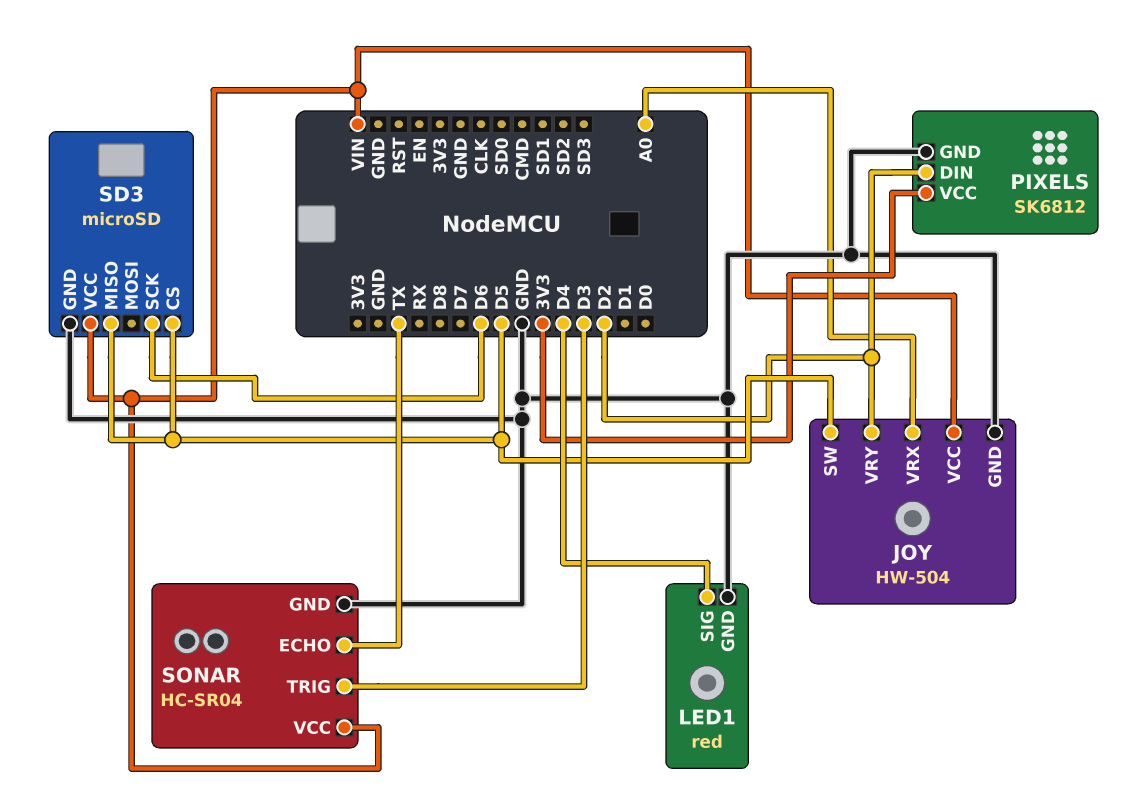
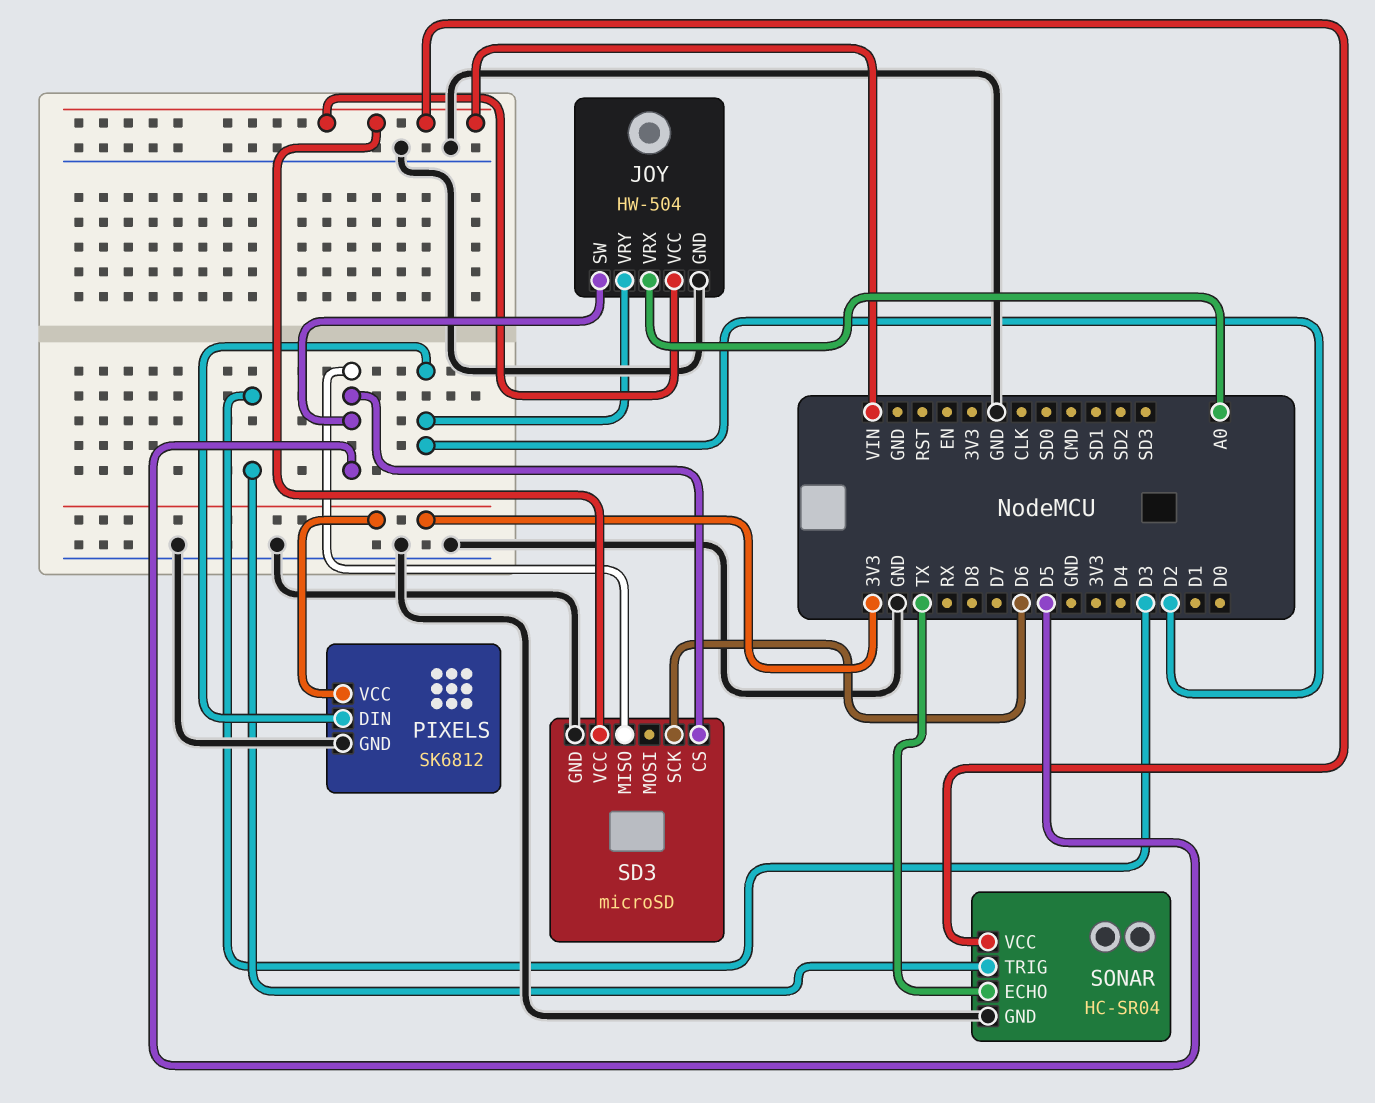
LED1: red -> none
LED1 pin GND: GND -> none
LED1 pin SIG: D4 -> none

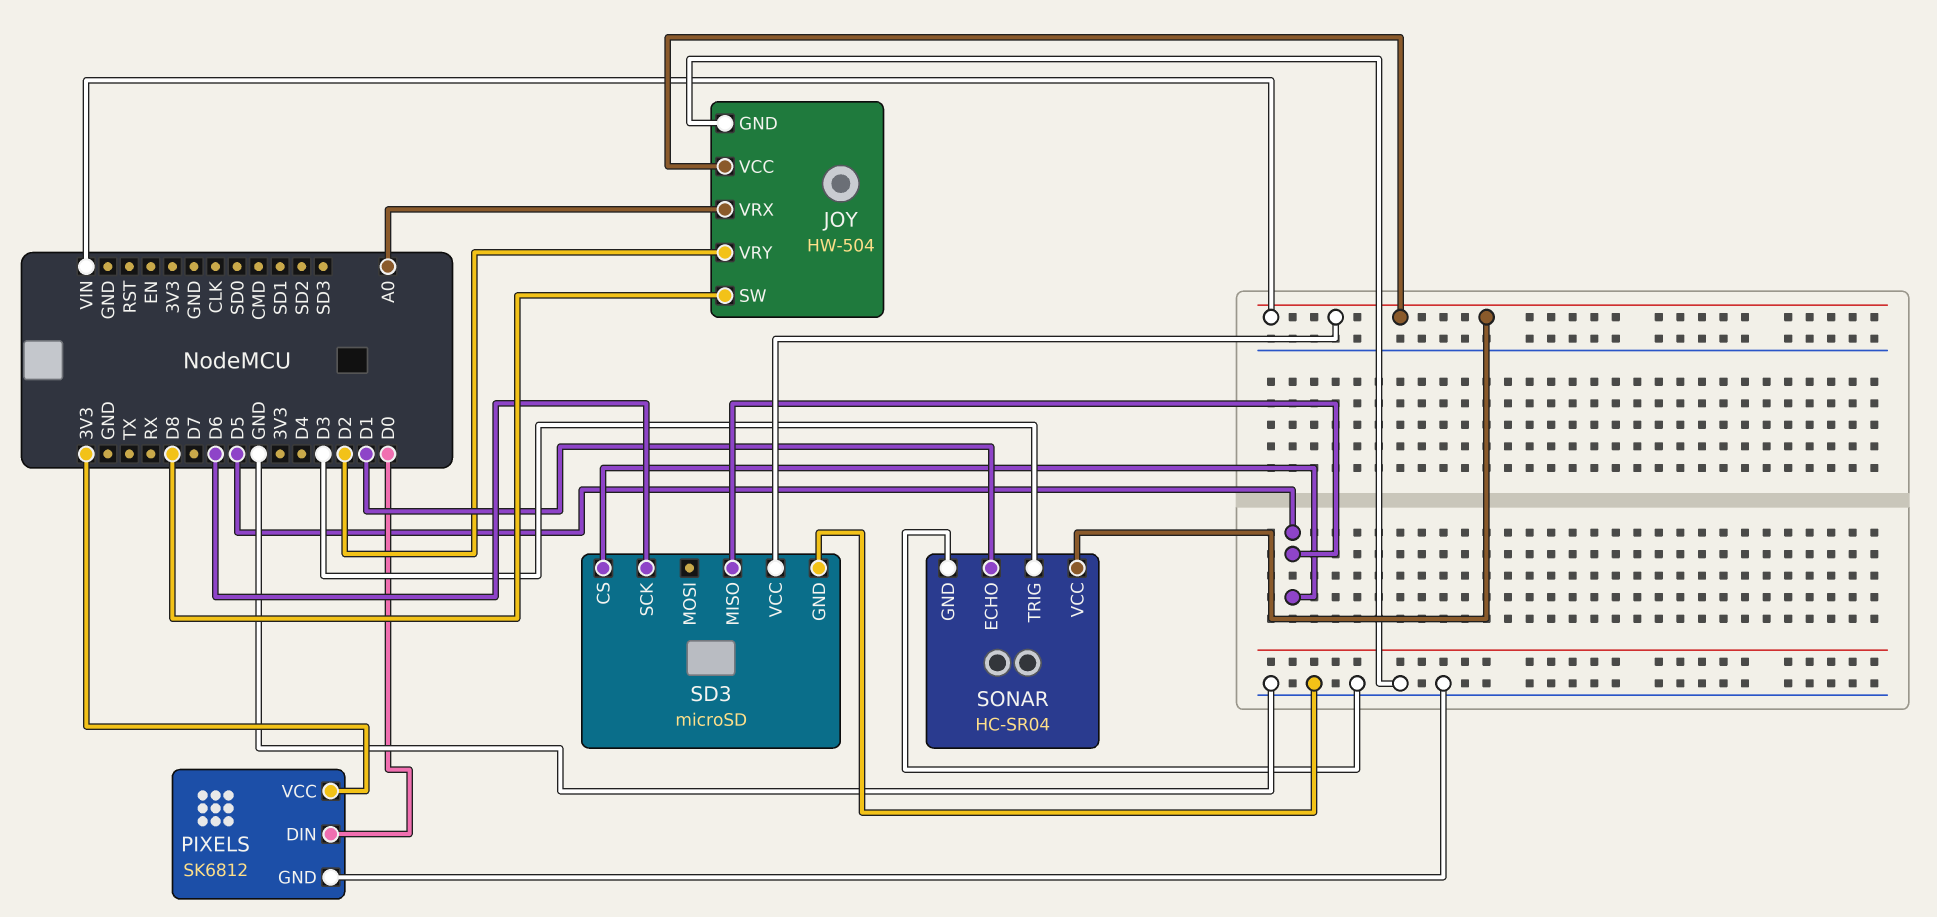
JOY pin SW: D5 -> D8
PIXELS pin DIN: D2 -> D0
SONAR pin ECHO: TX -> D1

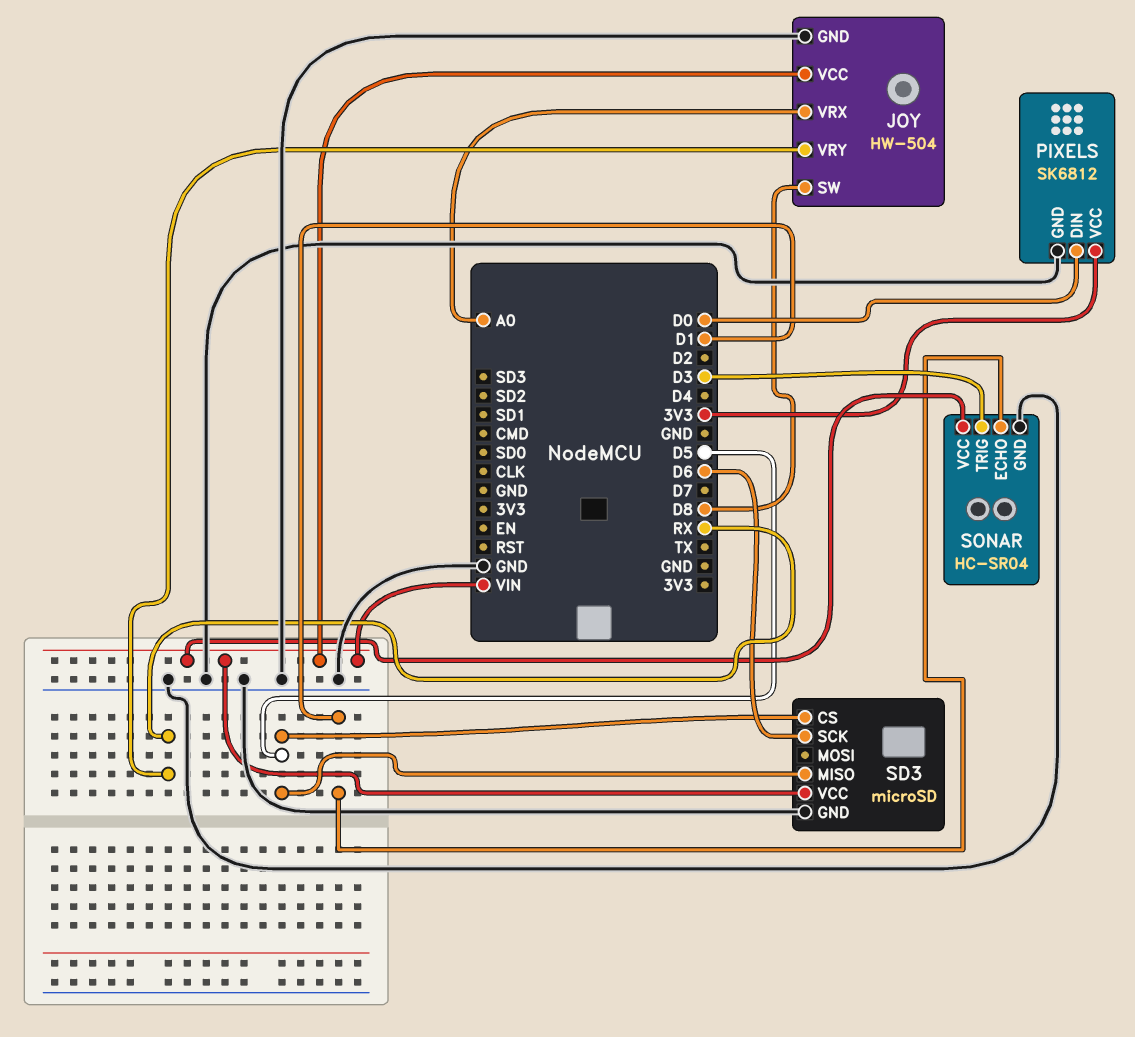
JOY pin VRY: D2 -> RX

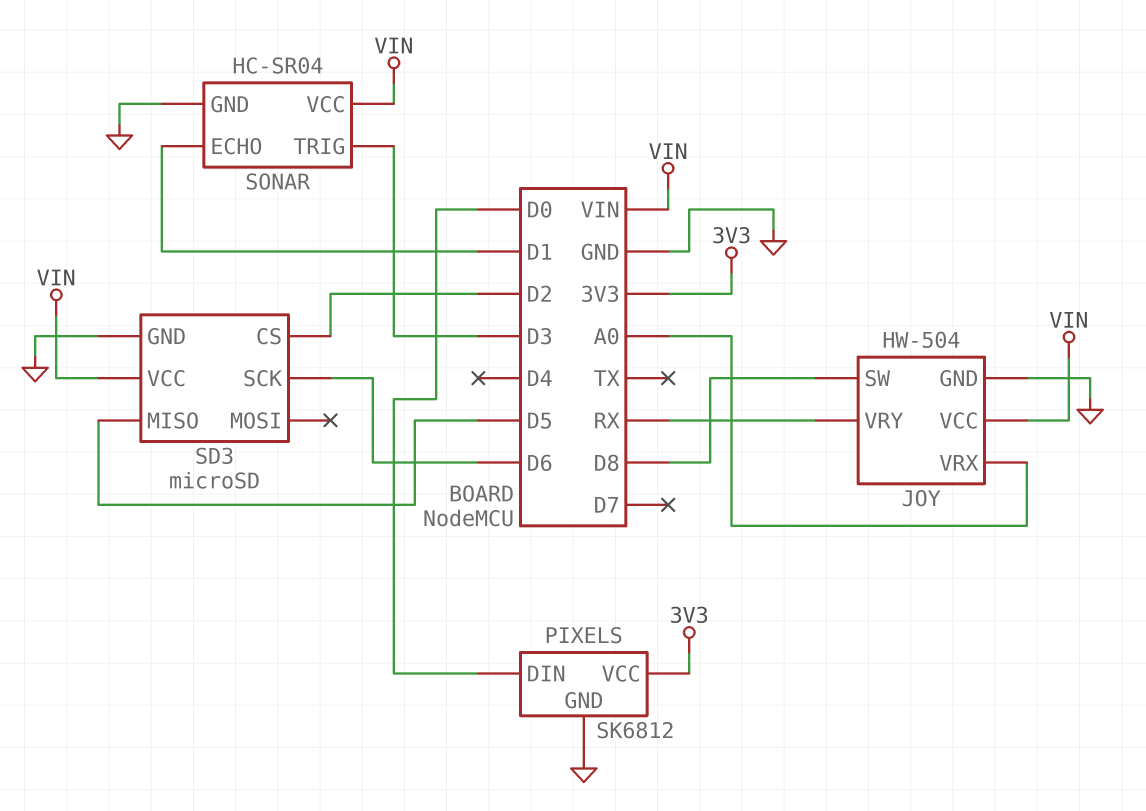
SD3 pin CS: D5 -> D2

